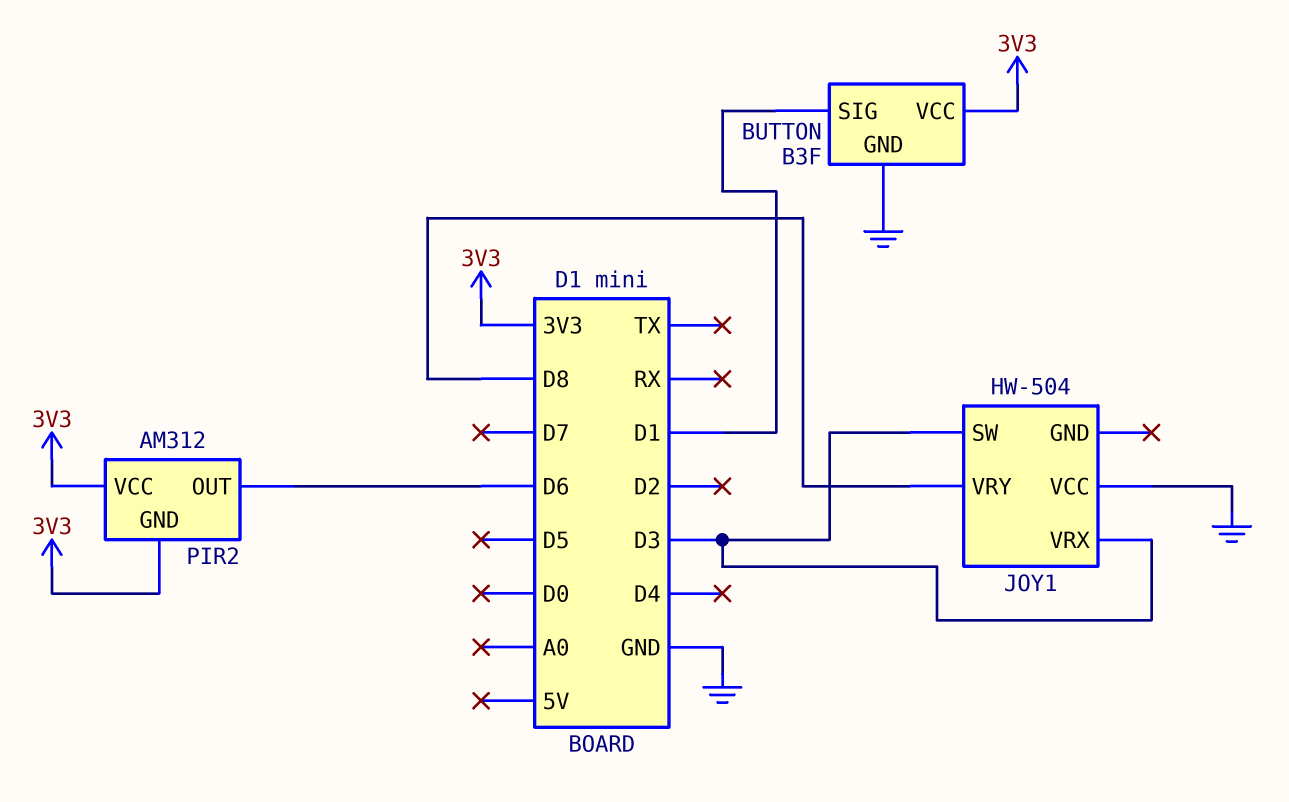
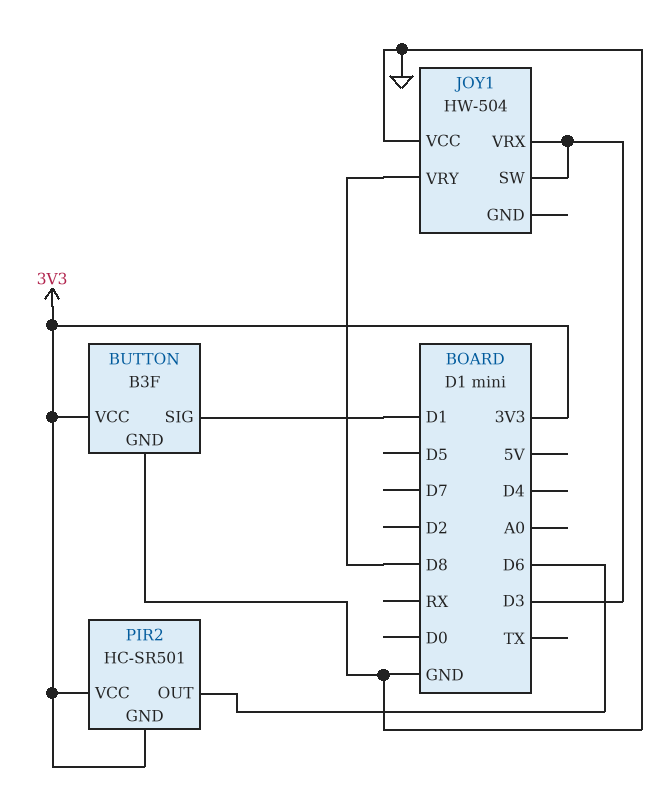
PIR2: AM312 -> HC-SR501

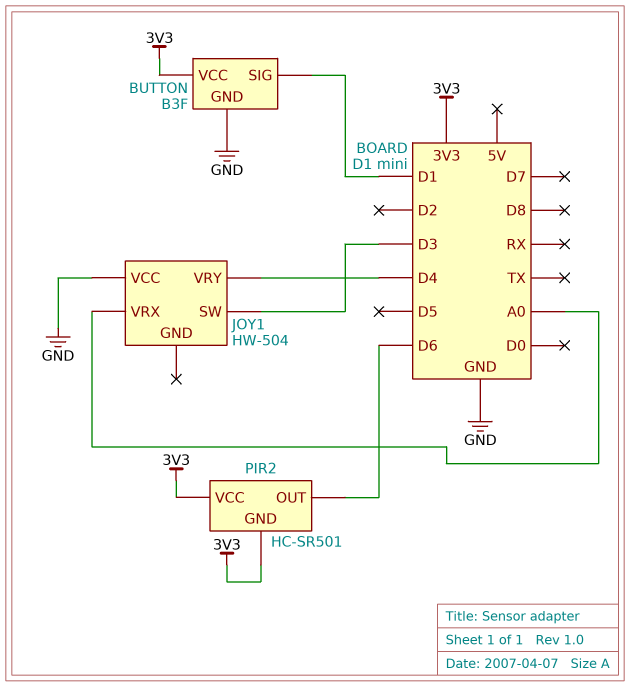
JOY1 pin VRX: D3 -> A0
JOY1 pin VRY: D8 -> D4

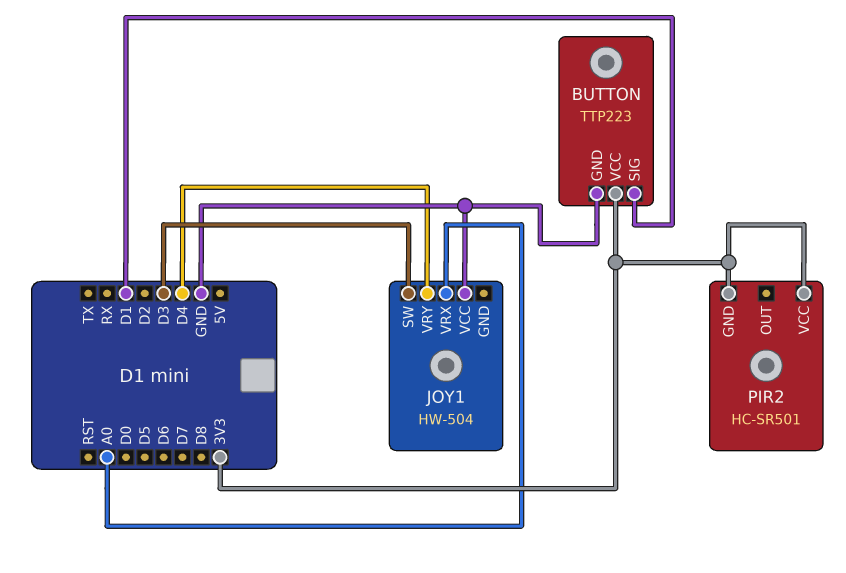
BUTTON: B3F -> TTP223
PIR2 pin OUT: D6 -> none

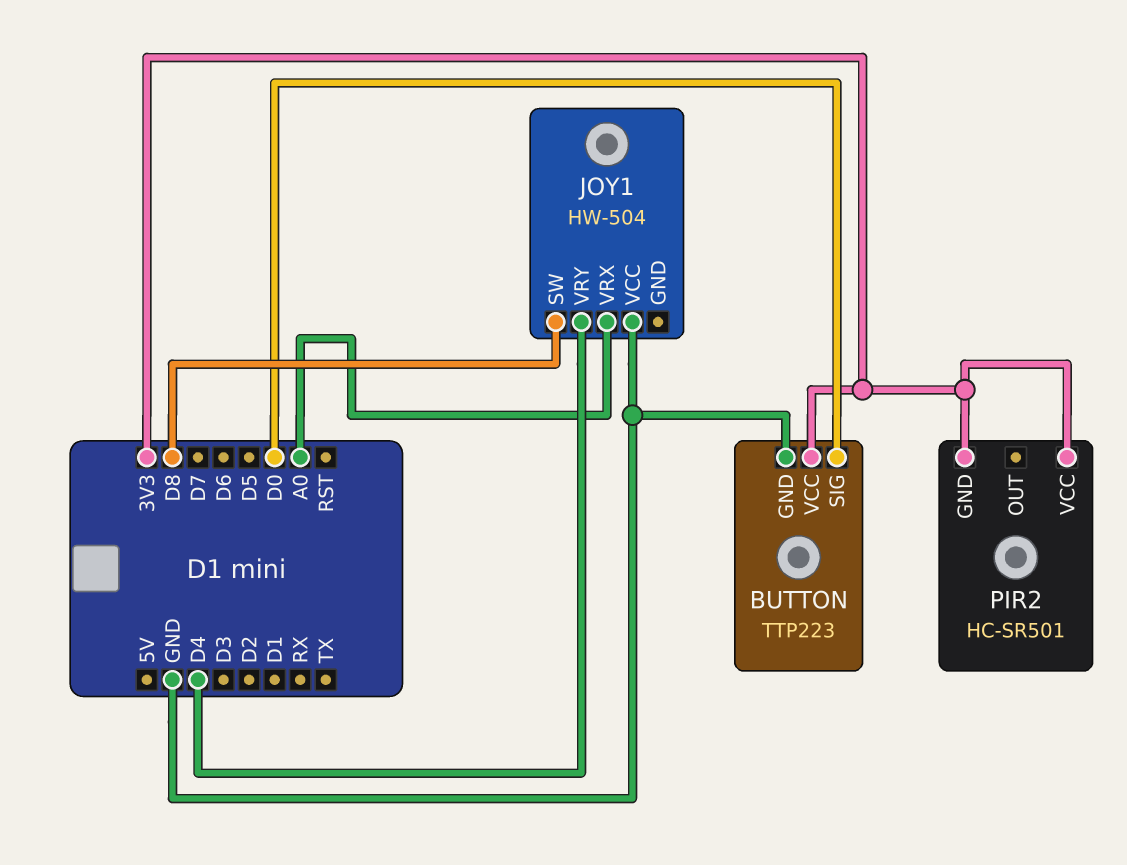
BUTTON pin SIG: D1 -> D0
JOY1 pin SW: D3 -> D8

